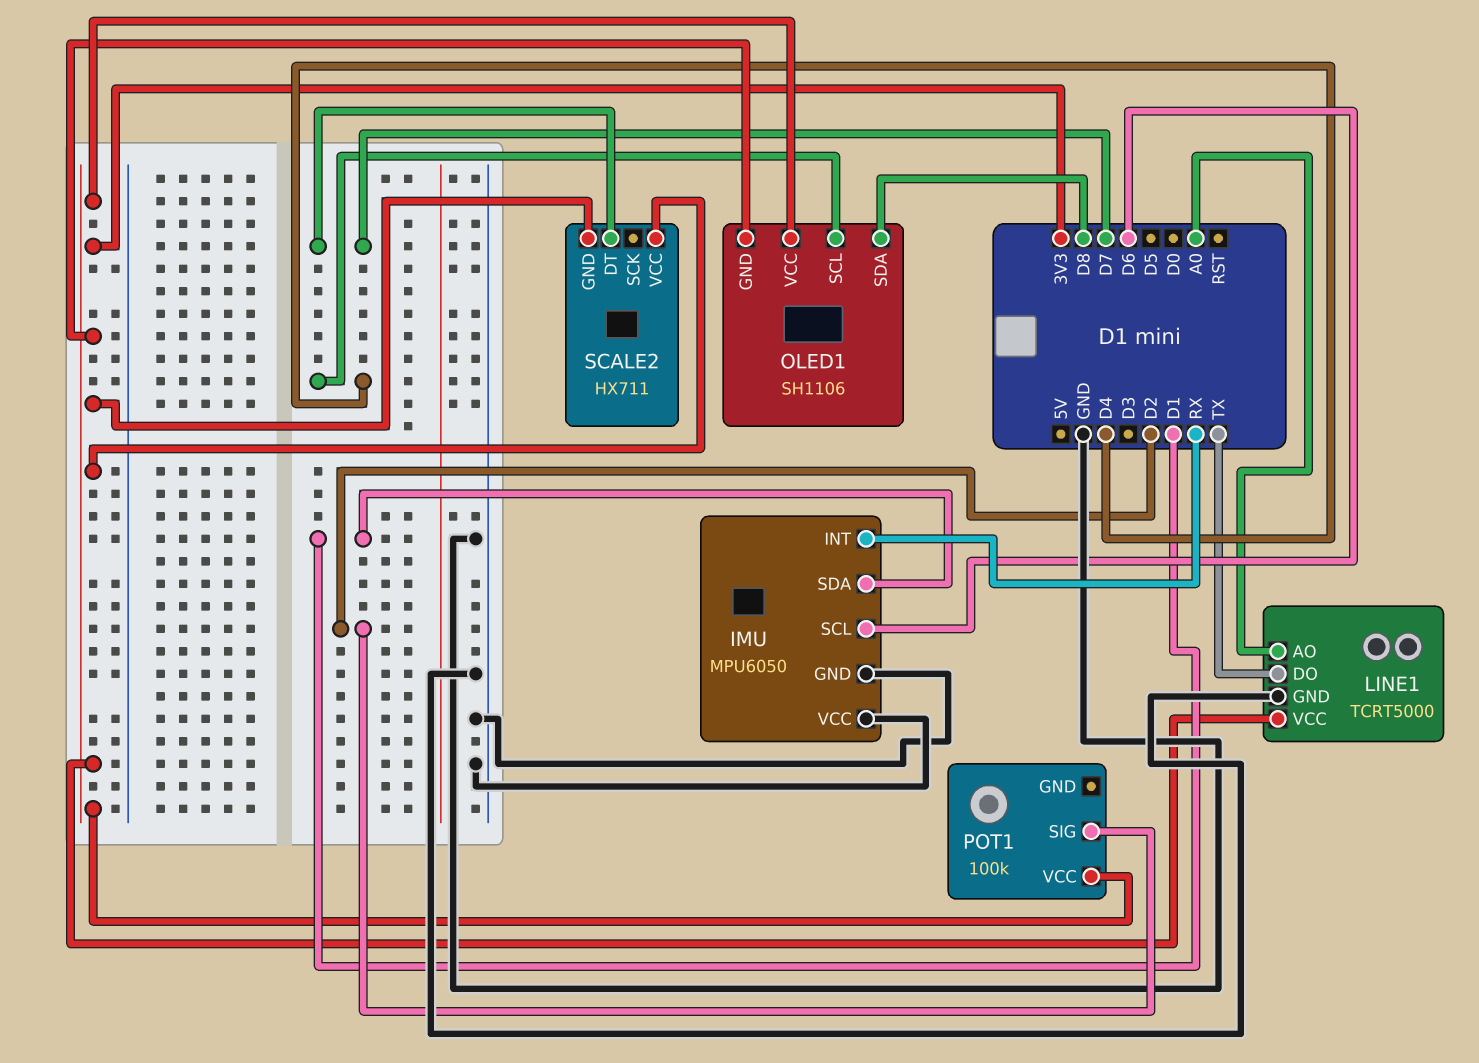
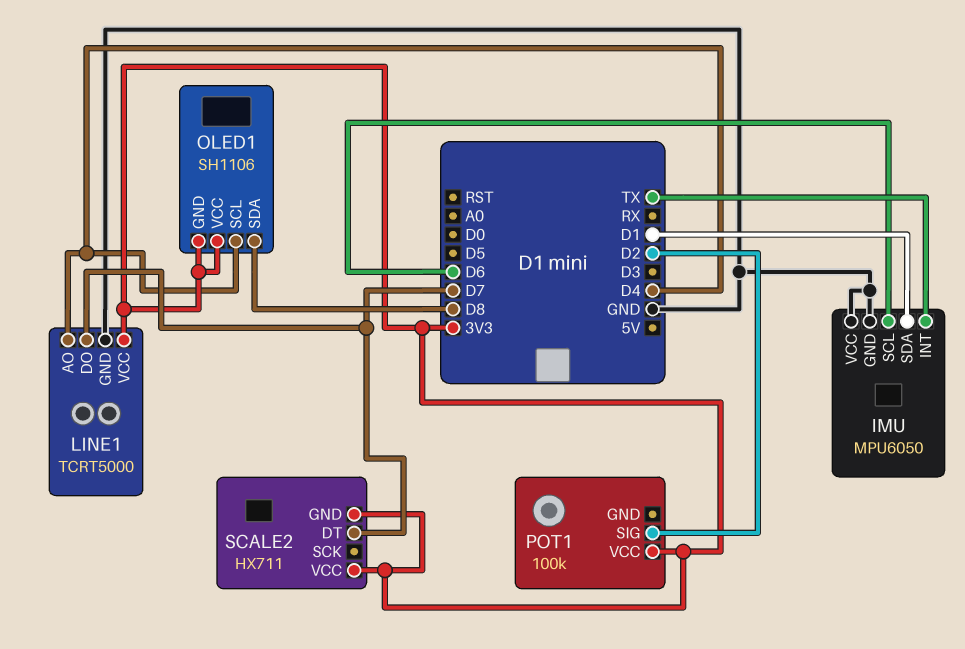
IMU pin INT: RX -> TX
LINE1 pin AO: A0 -> D4
LINE1 pin DO: TX -> D7

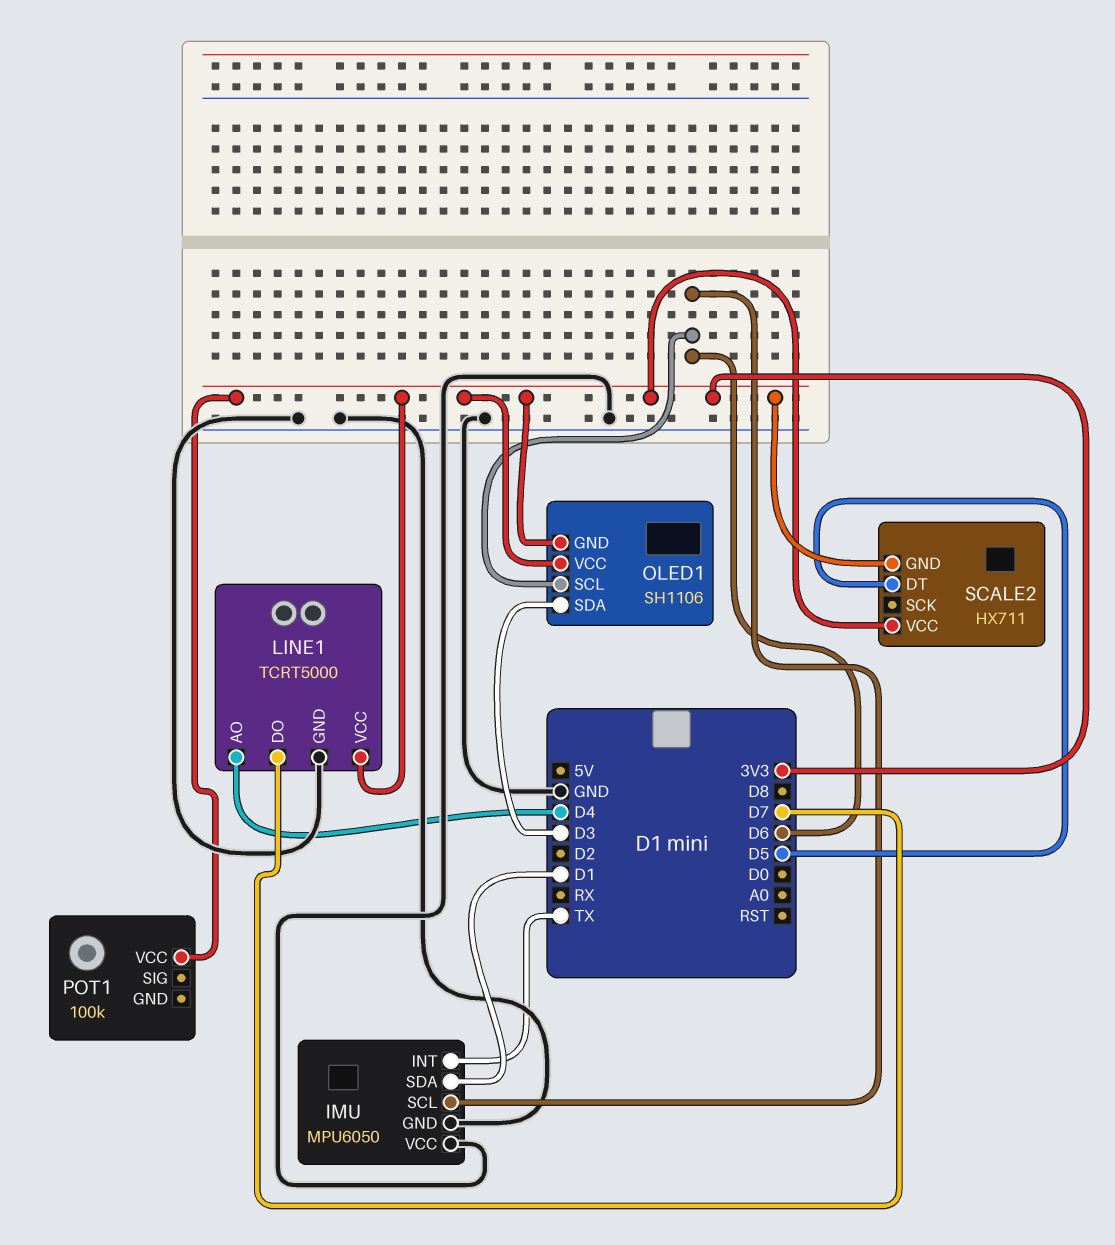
OLED1 pin SCL: D4 -> D6
OLED1 pin SDA: D8 -> D3
POT1 pin SIG: D2 -> none
SCALE2 pin DT: D7 -> D5

